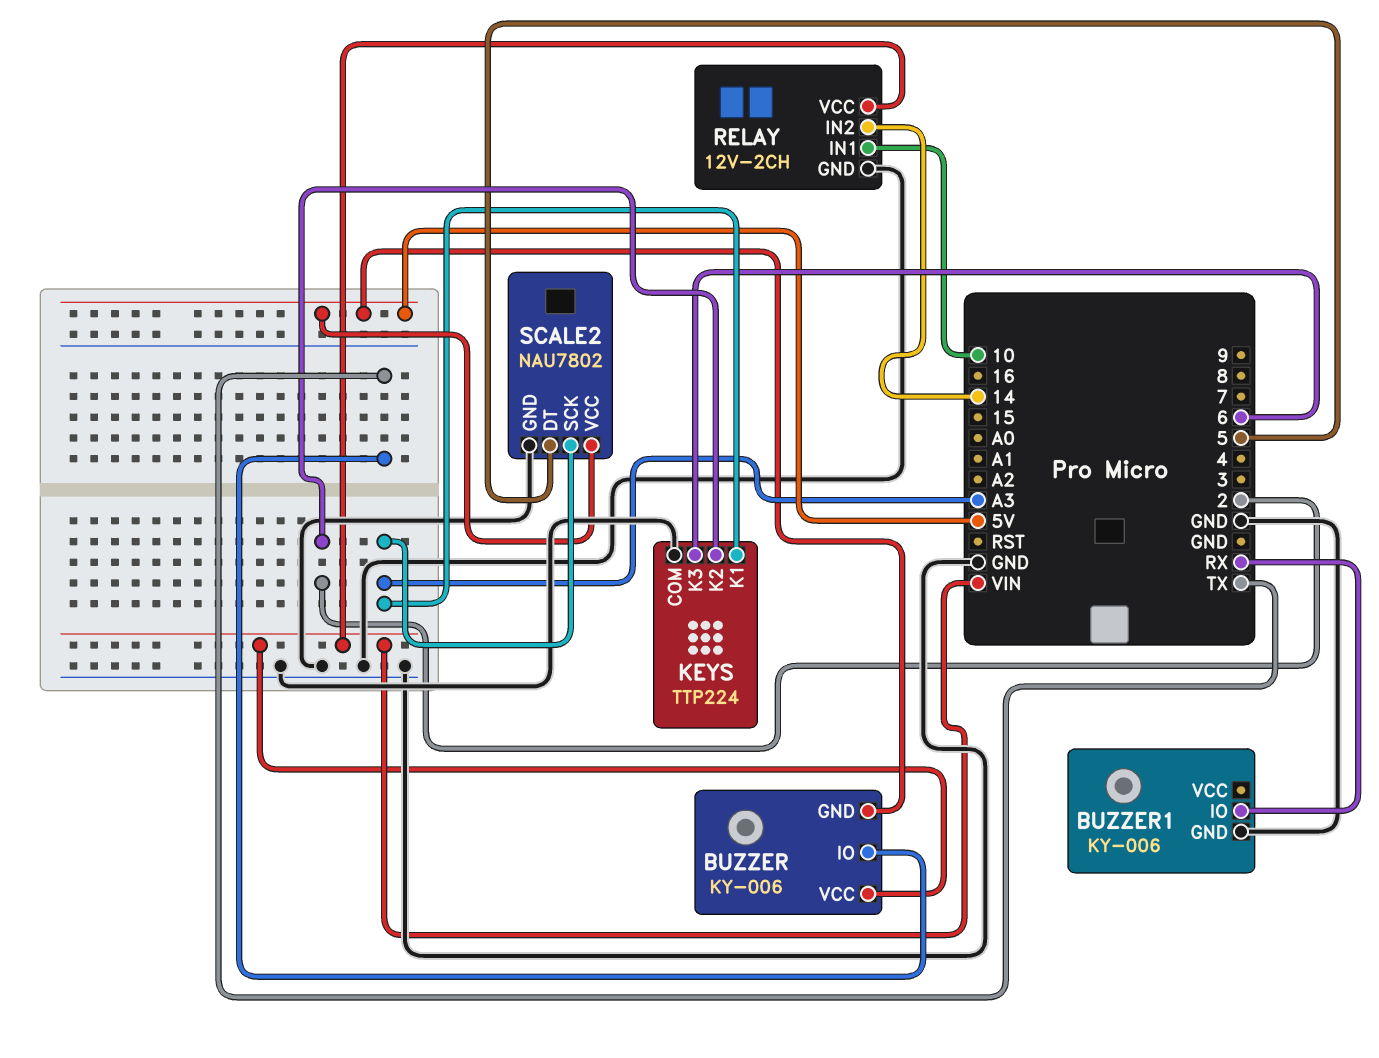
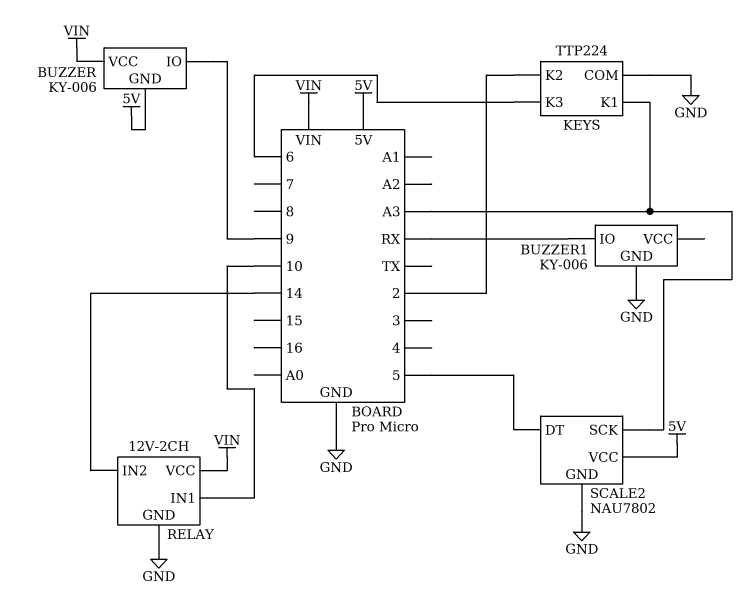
BUZZER pin IO: TX -> 9

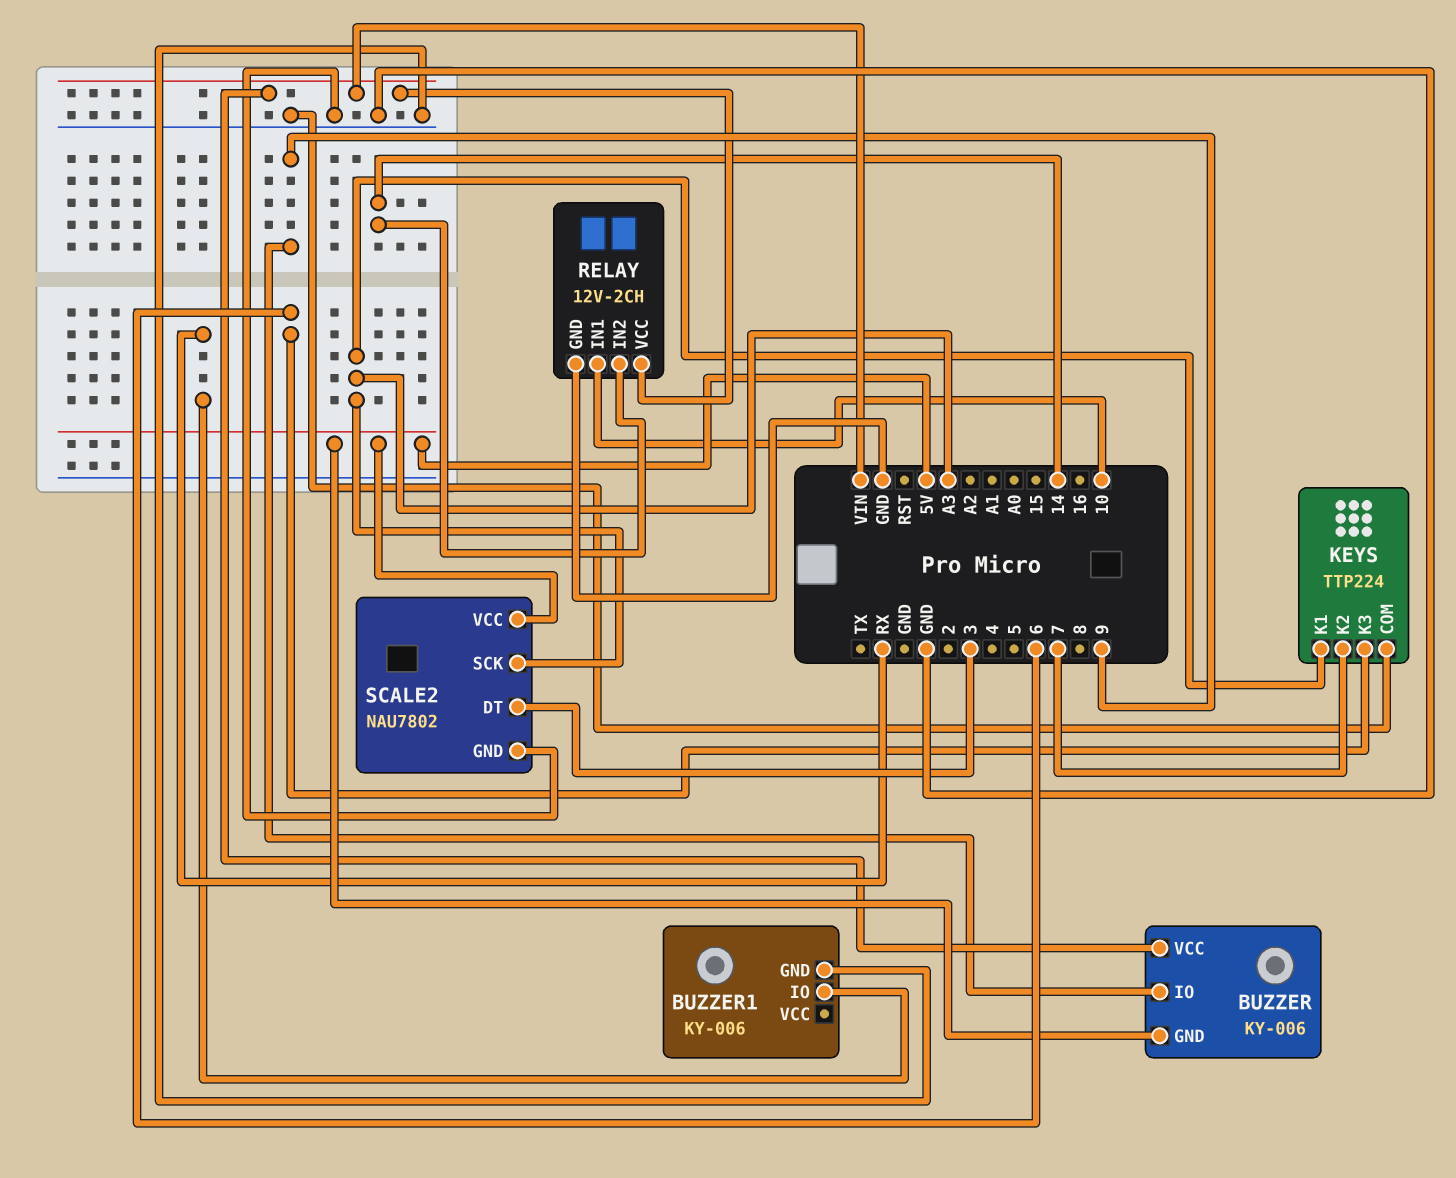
KEYS pin K2: 2 -> 7
SCALE2 pin DT: 5 -> 3

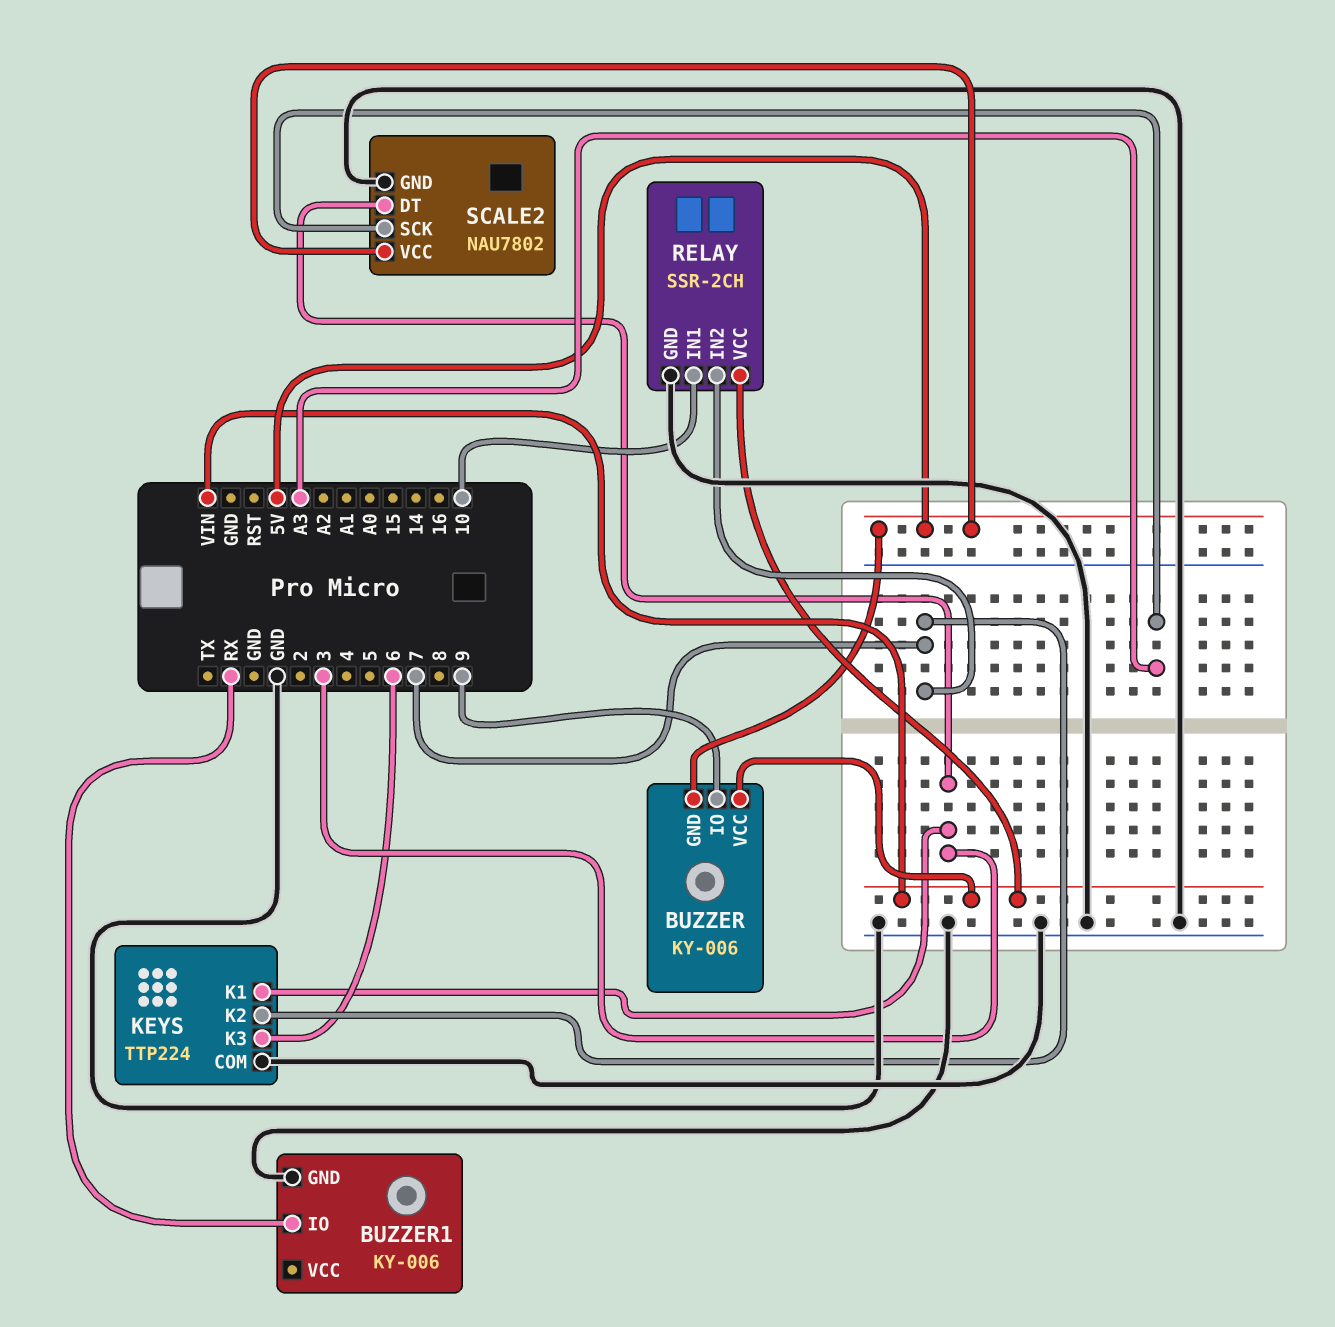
KEYS pin K1: A3 -> 3
RELAY: 12V-2CH -> SSR-2CH
RELAY pin IN2: 14 -> 7

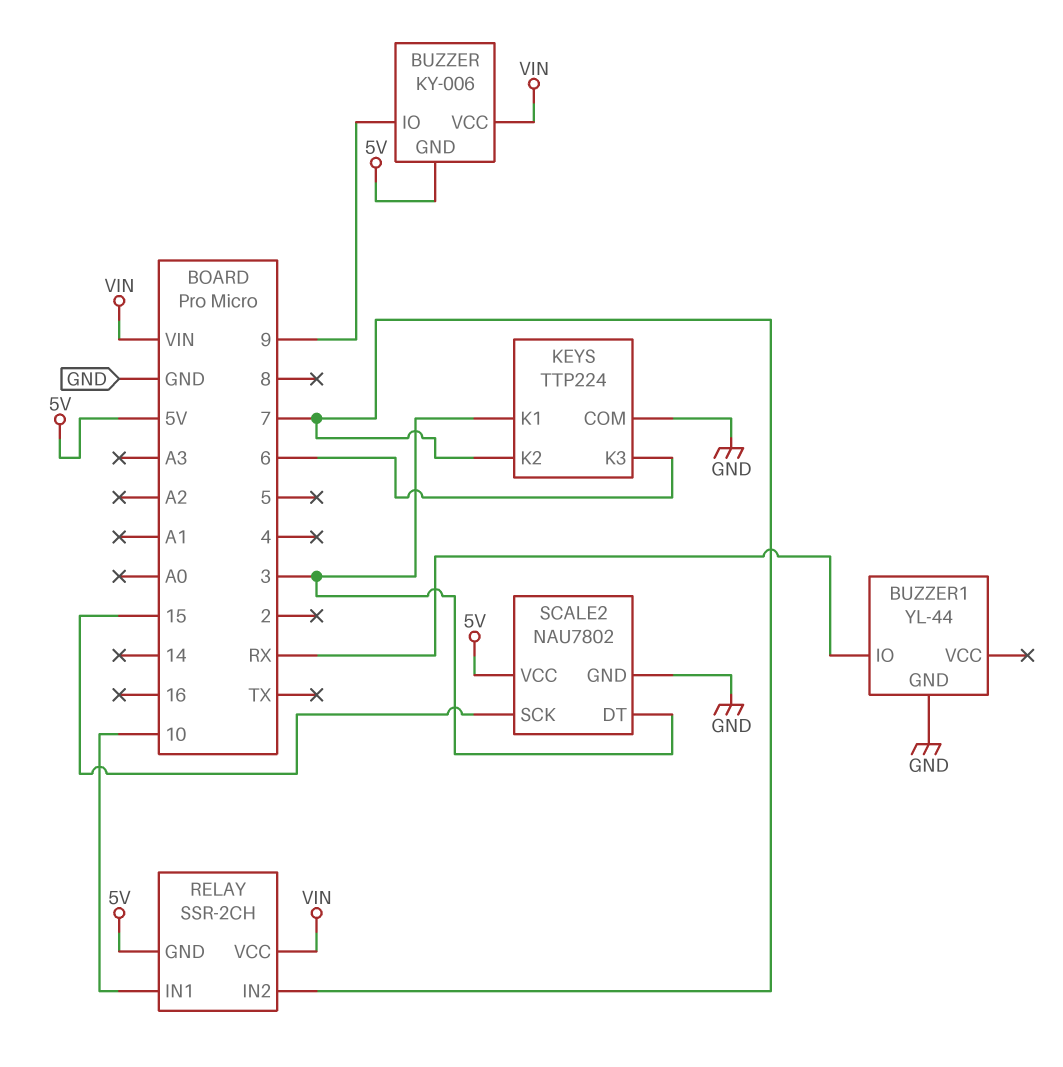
BUZZER1: KY-006 -> YL-44
RELAY pin GND: GND -> 5V
SCALE2 pin SCK: A3 -> 15

